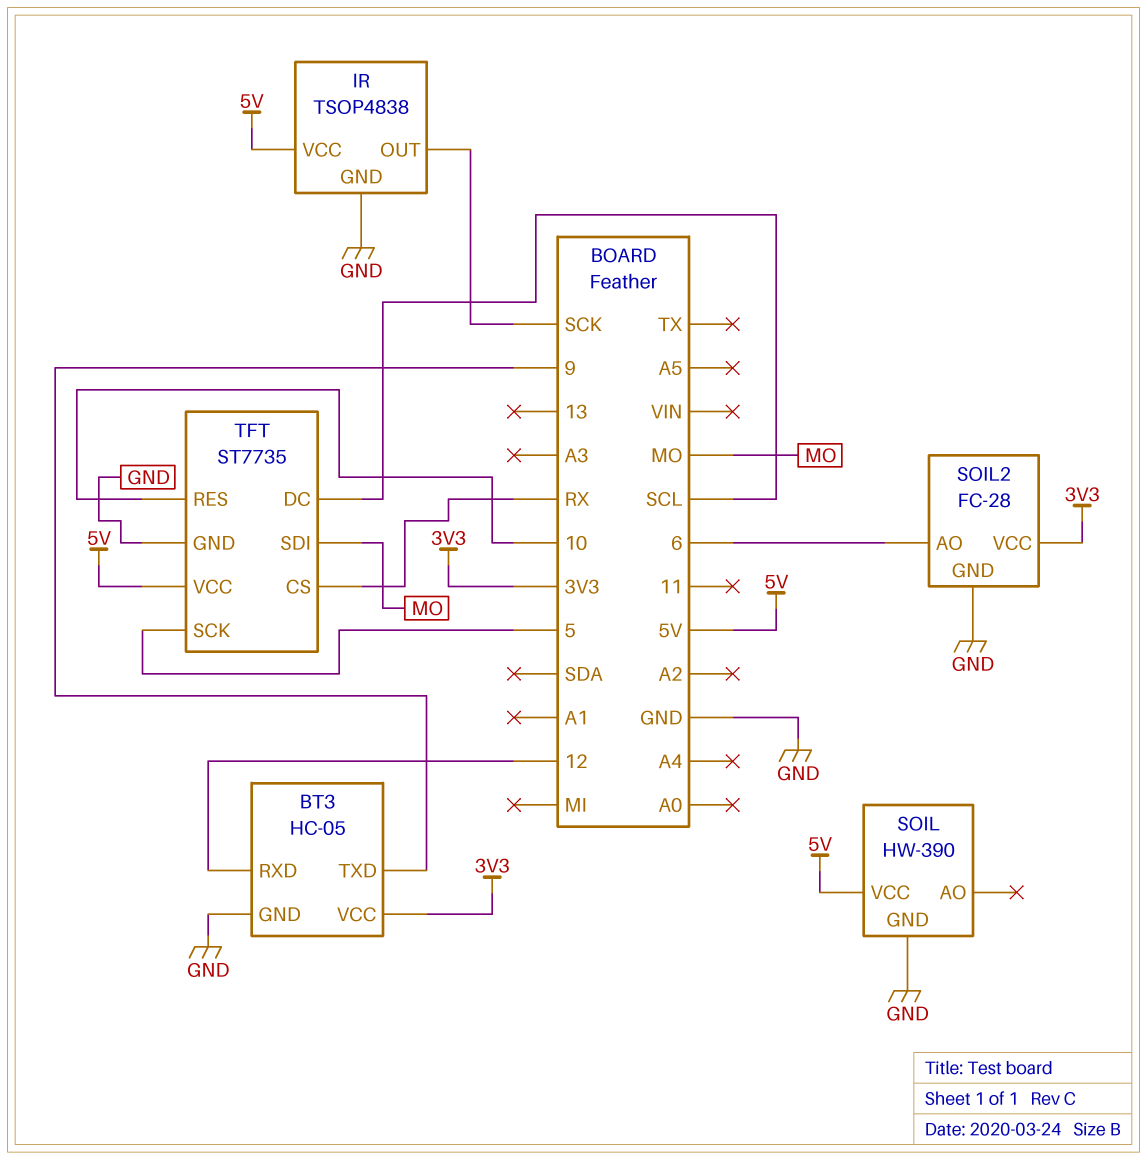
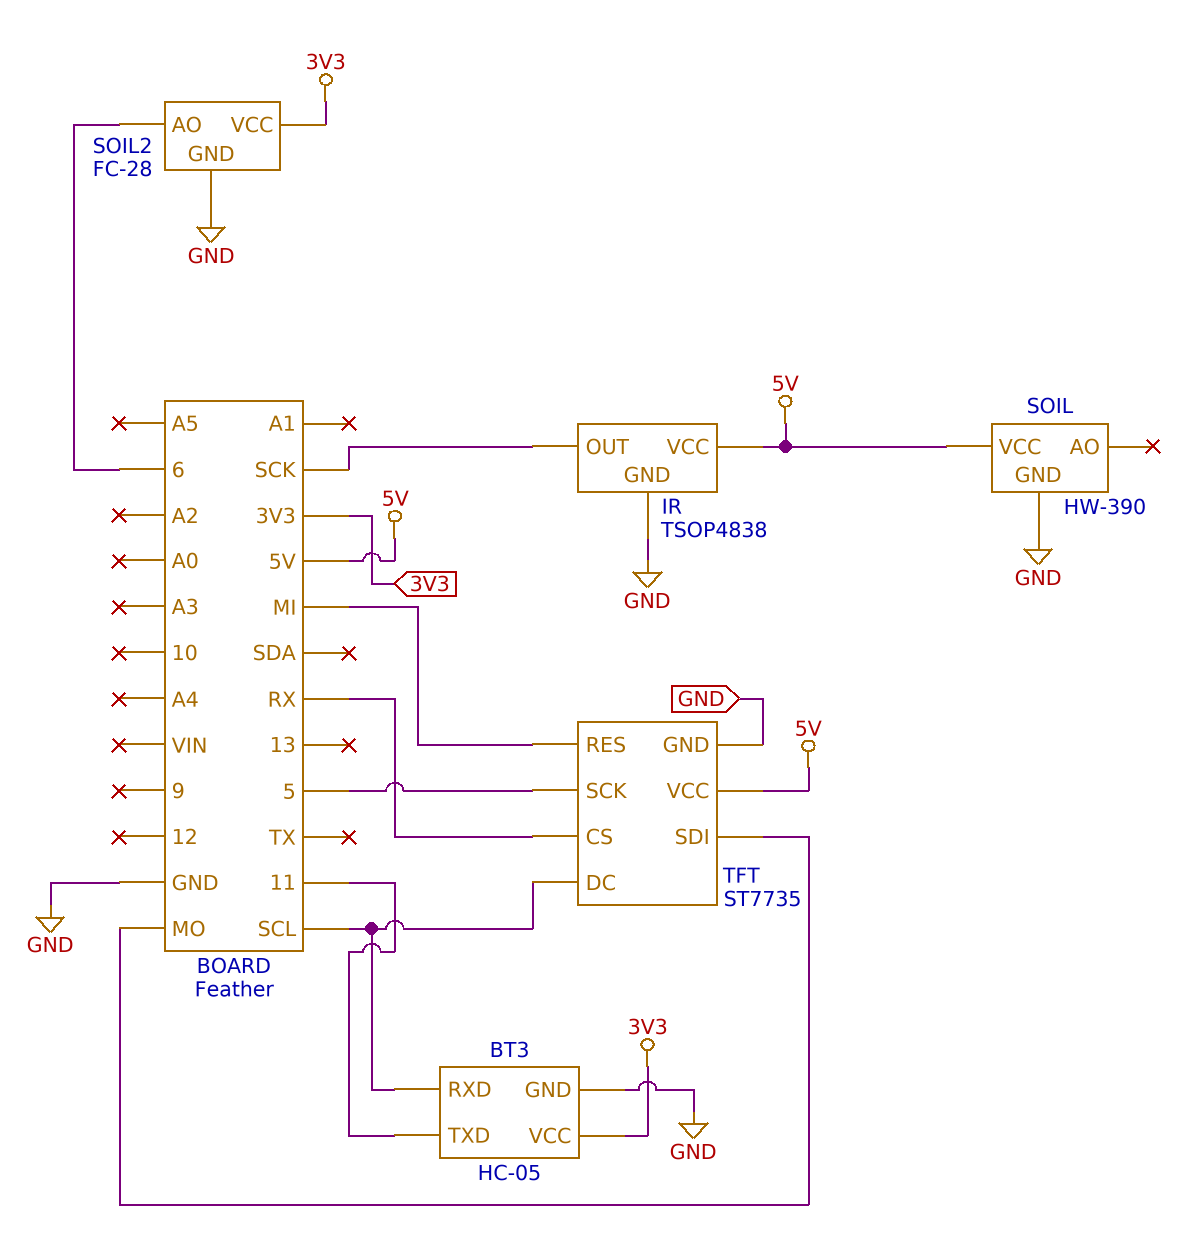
BT3 pin RXD: 12 -> SCL
BT3 pin TXD: 9 -> 11
TFT pin RES: 10 -> MI

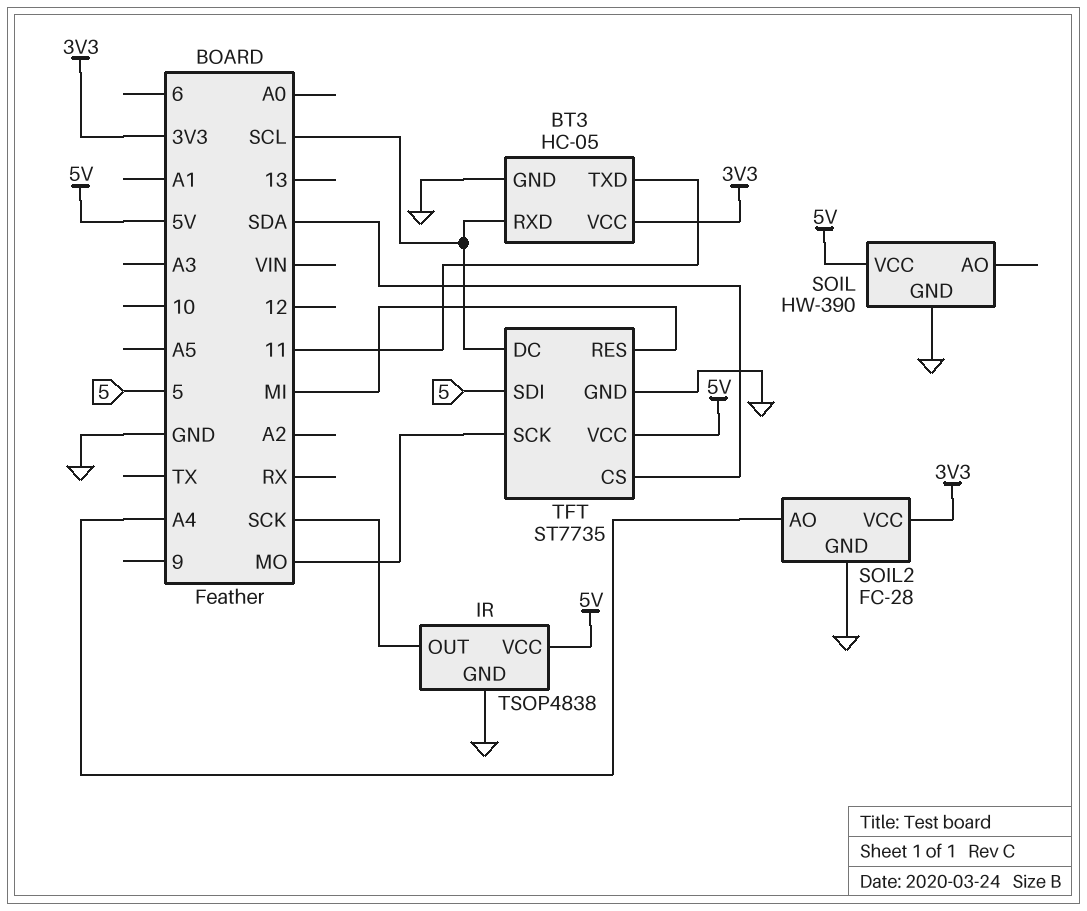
SOIL2 pin AO: 6 -> A4
TFT pin CS: RX -> SDA
TFT pin SCK: 5 -> MO
TFT pin SDI: MO -> 5

